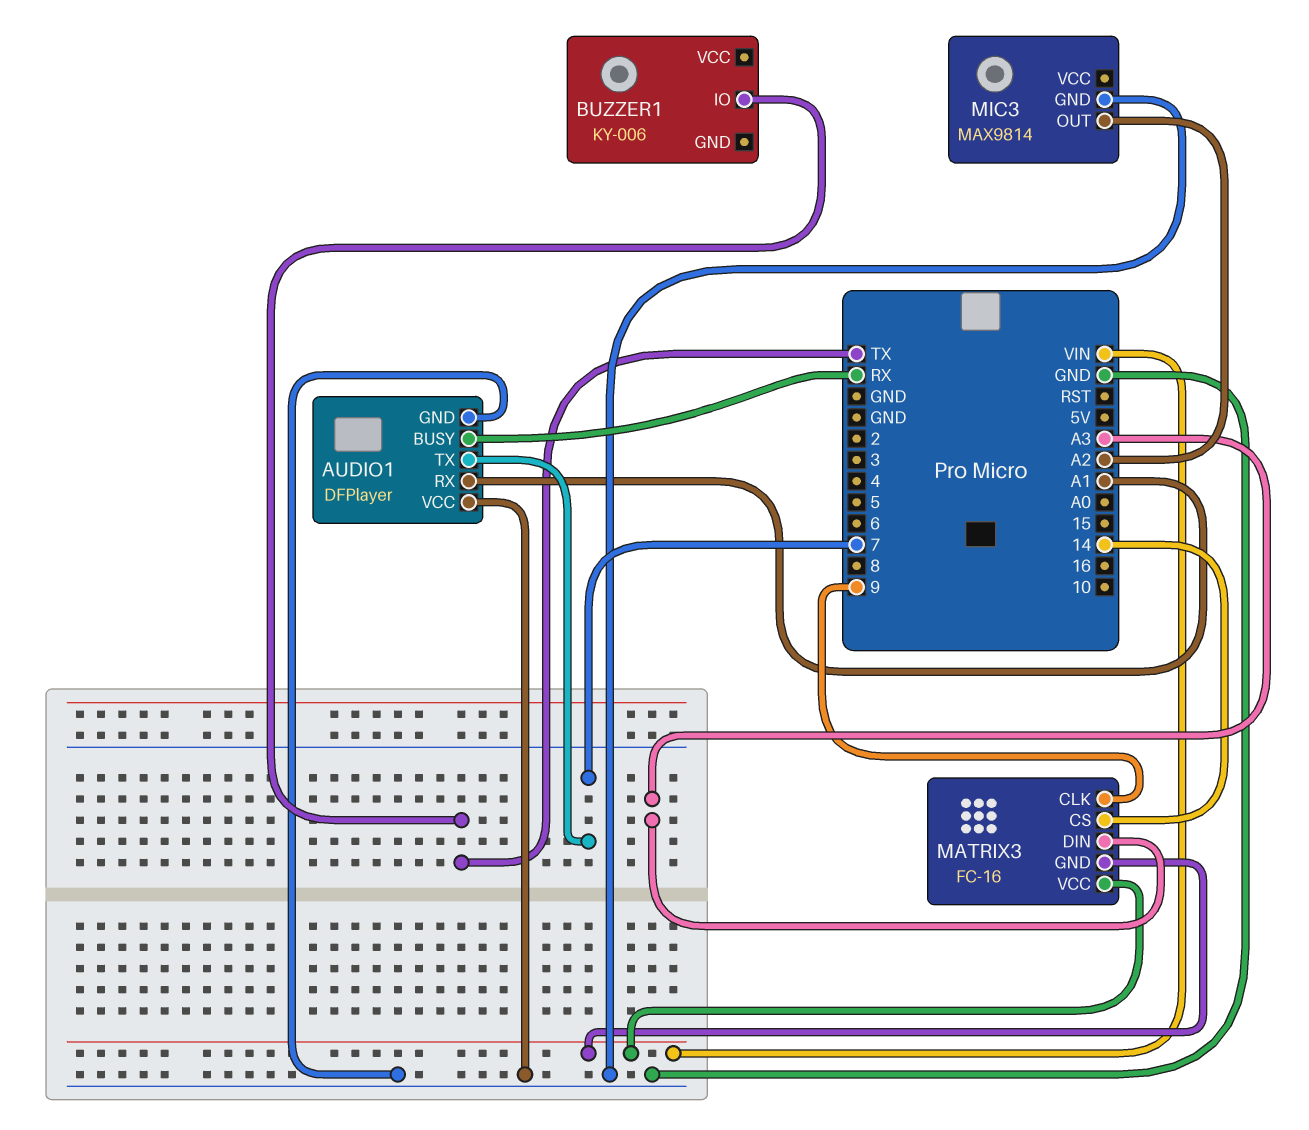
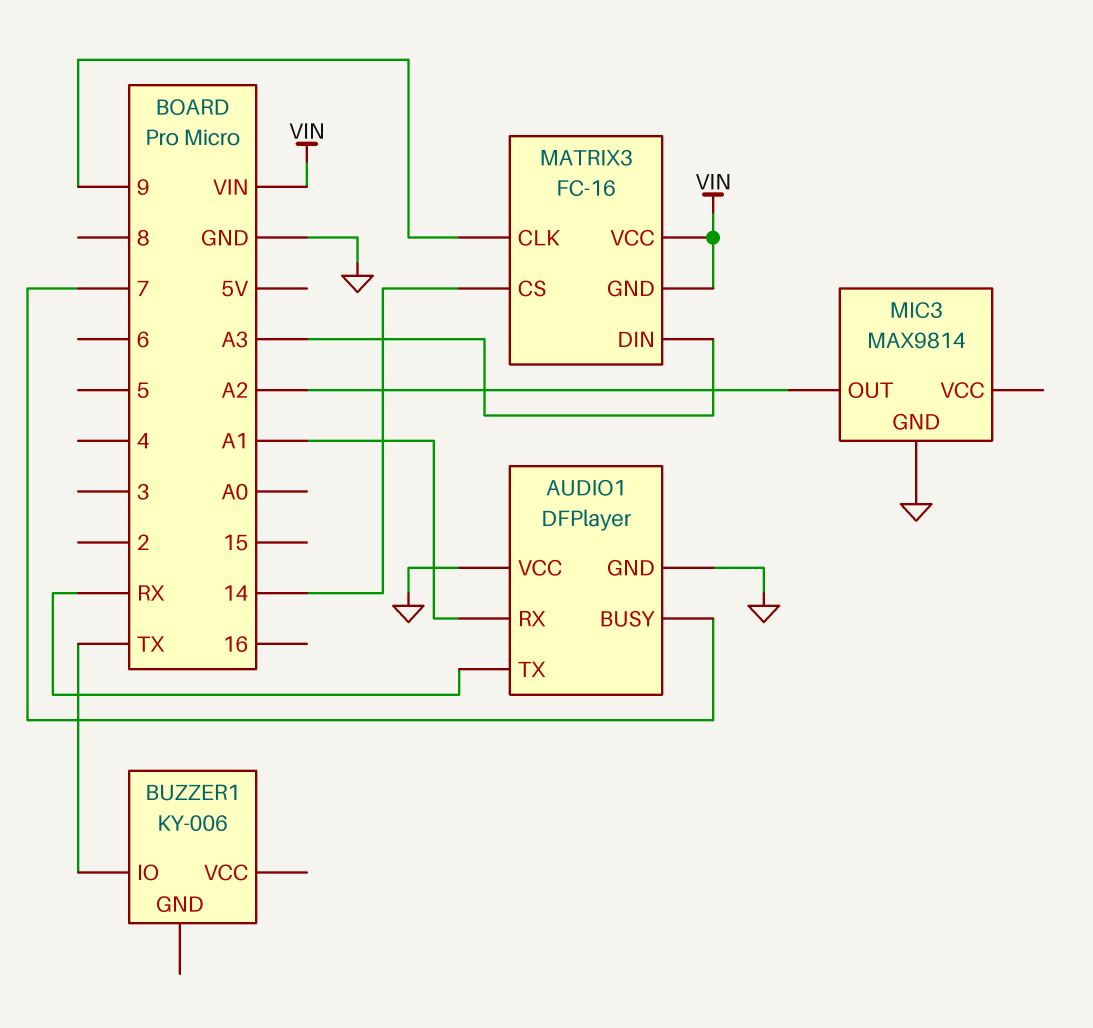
AUDIO1 pin BUSY: RX -> 7
AUDIO1 pin TX: 7 -> RX

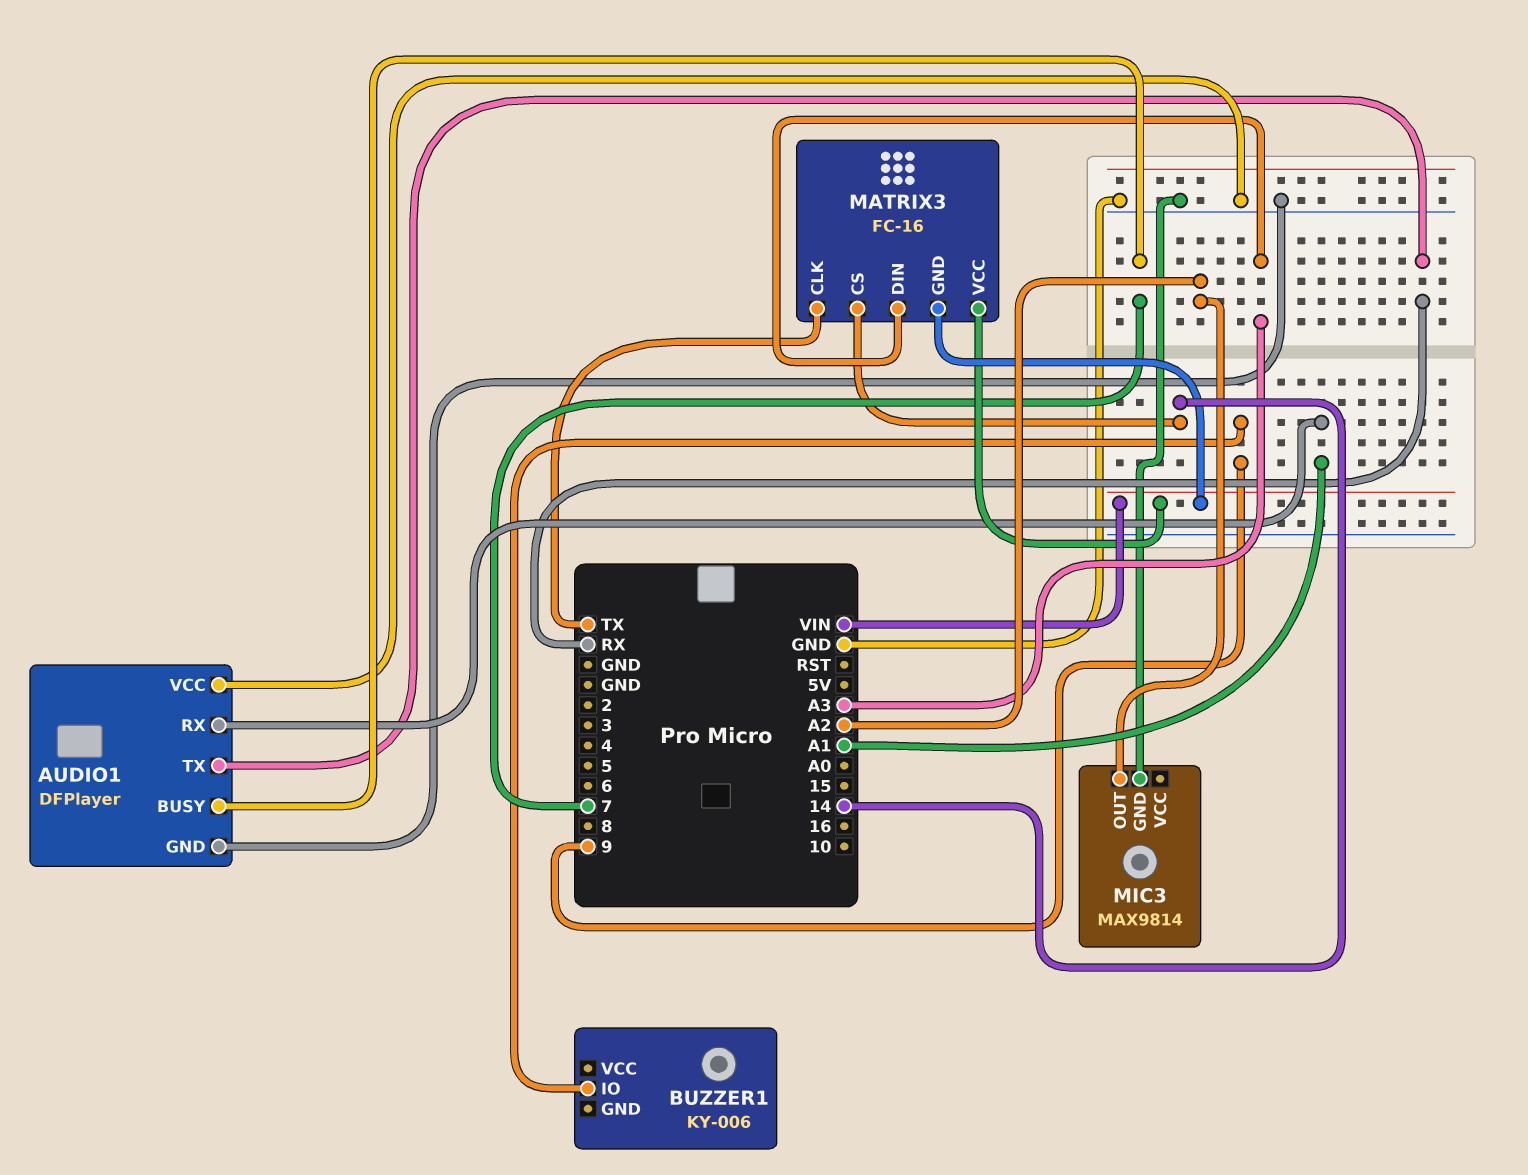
BUZZER1 pin IO: TX -> 9
MATRIX3 pin CLK: 9 -> TX

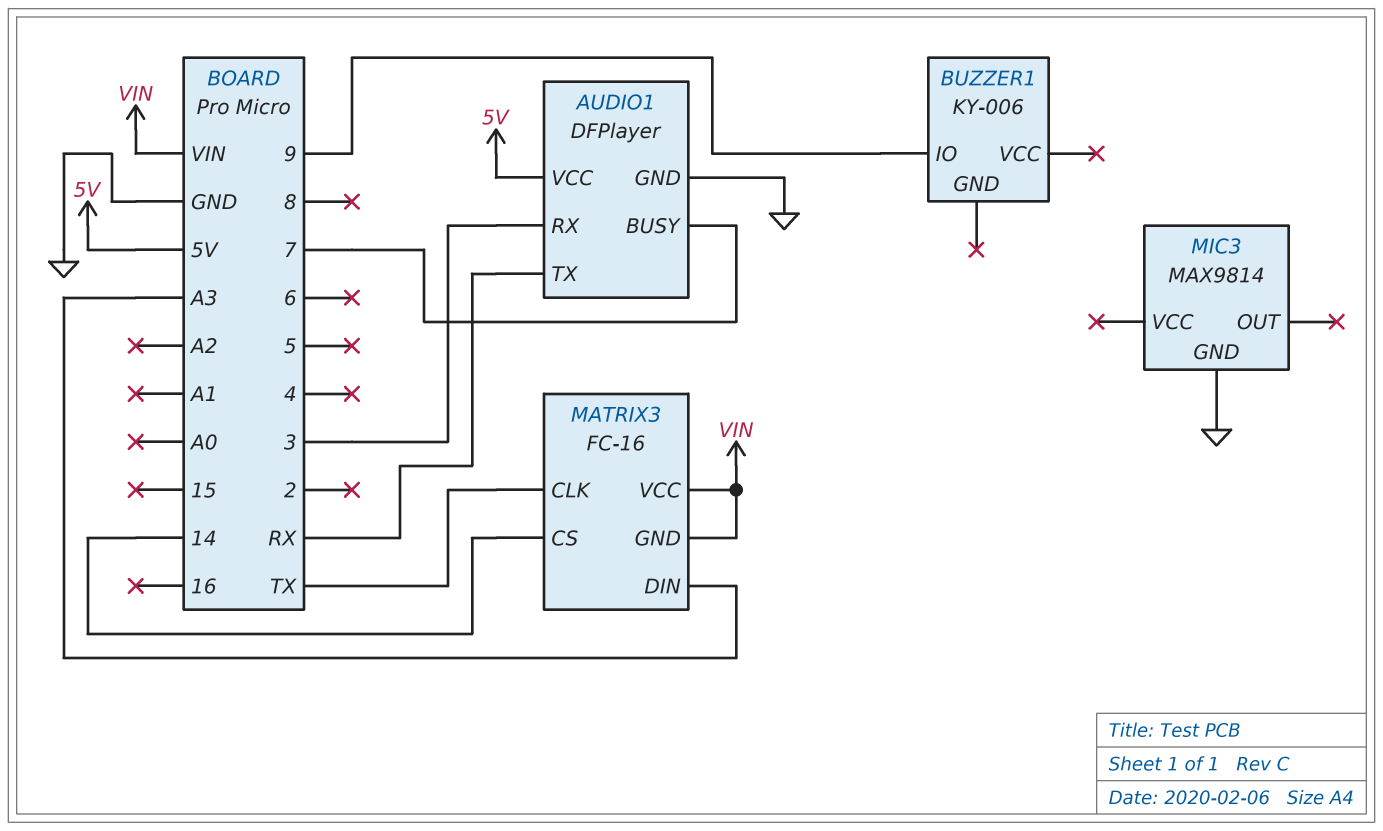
AUDIO1 pin RX: A1 -> 3
AUDIO1 pin VCC: GND -> 5V
MIC3 pin OUT: A2 -> none

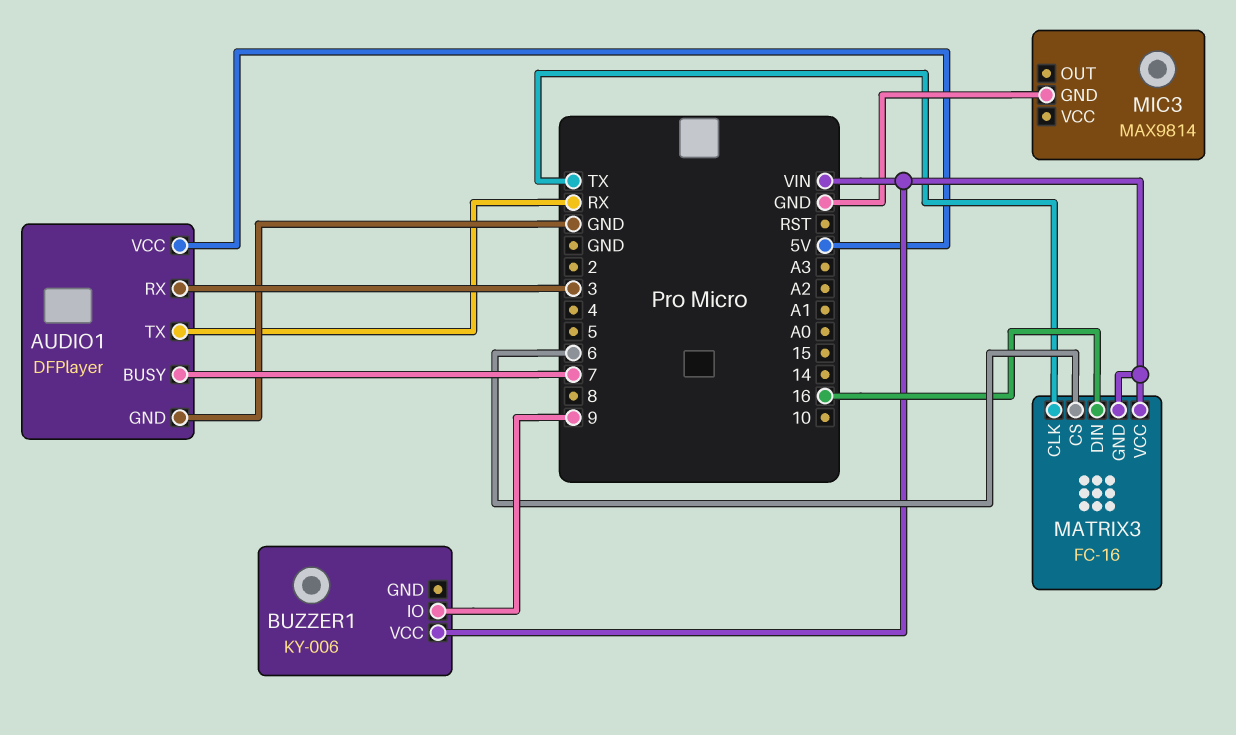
BUZZER1 pin VCC: none -> VIN
MATRIX3 pin CS: 14 -> 6
MATRIX3 pin DIN: A3 -> 16

